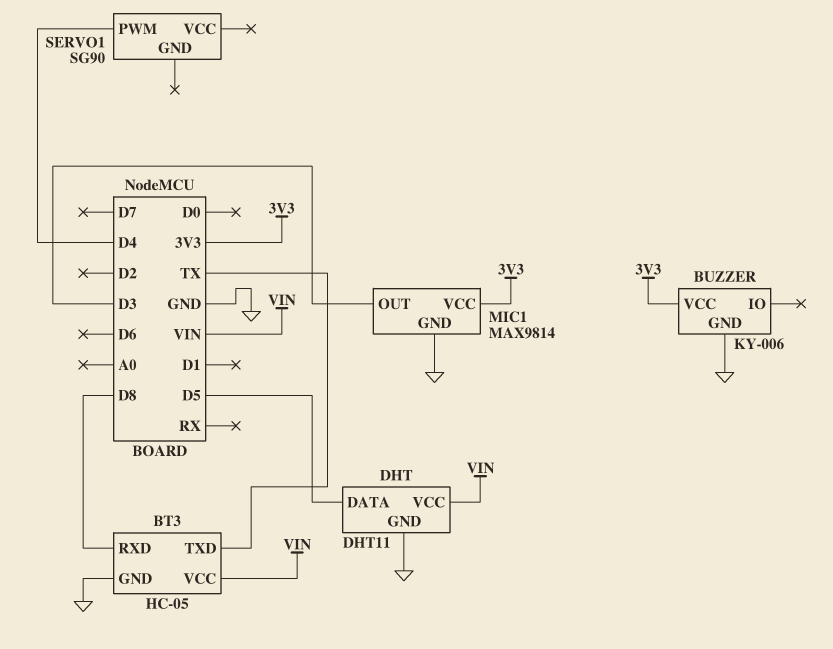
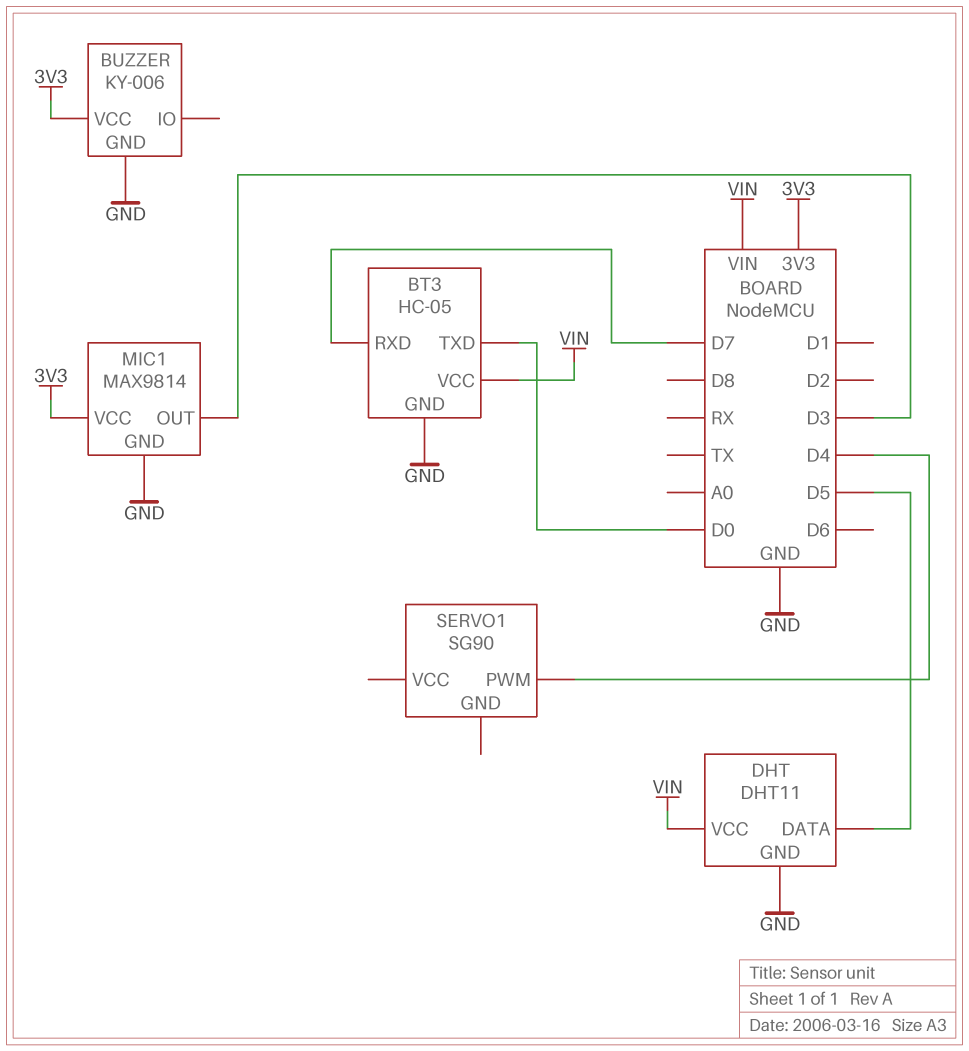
BT3 pin RXD: D8 -> D7
BT3 pin TXD: TX -> D0

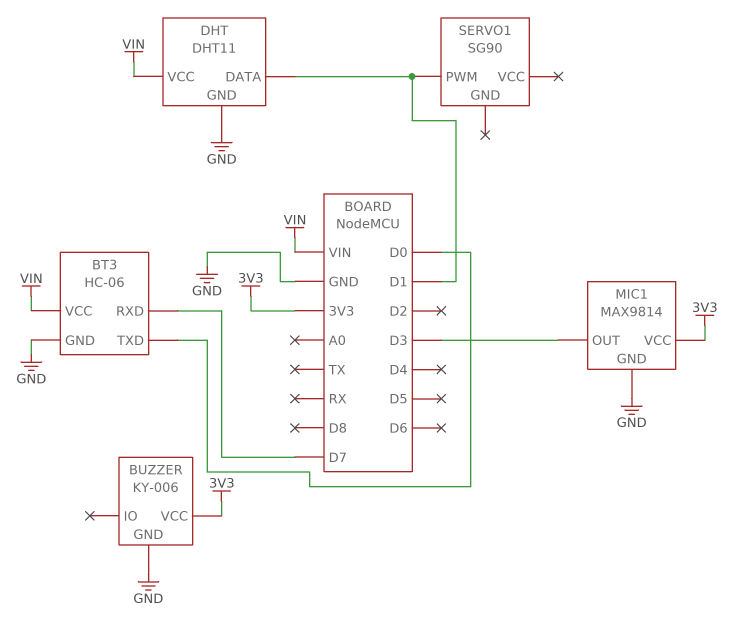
BT3: HC-05 -> HC-06
DHT pin DATA: D5 -> D1
SERVO1 pin PWM: D4 -> D1

